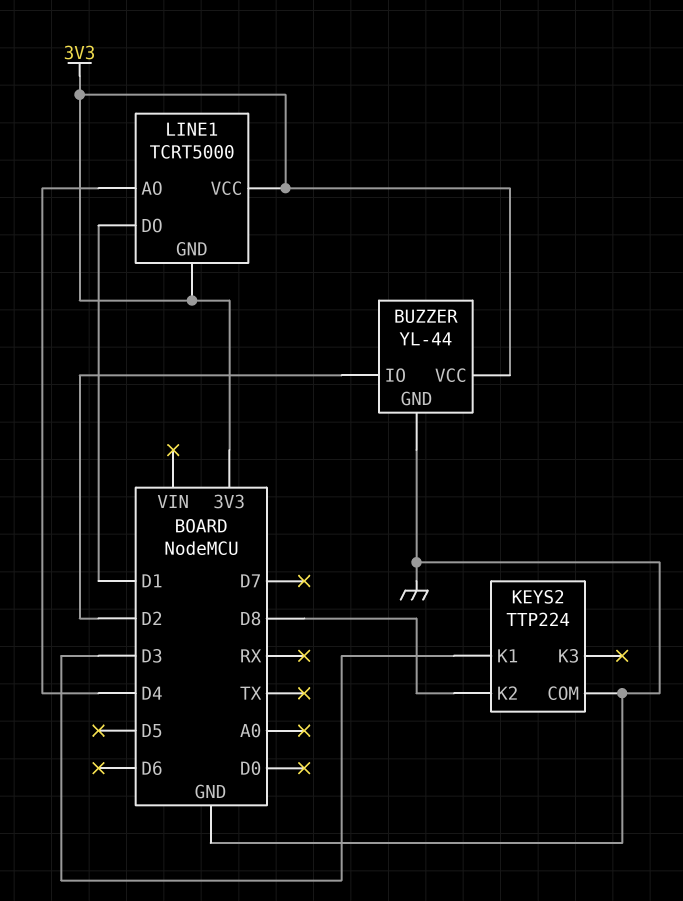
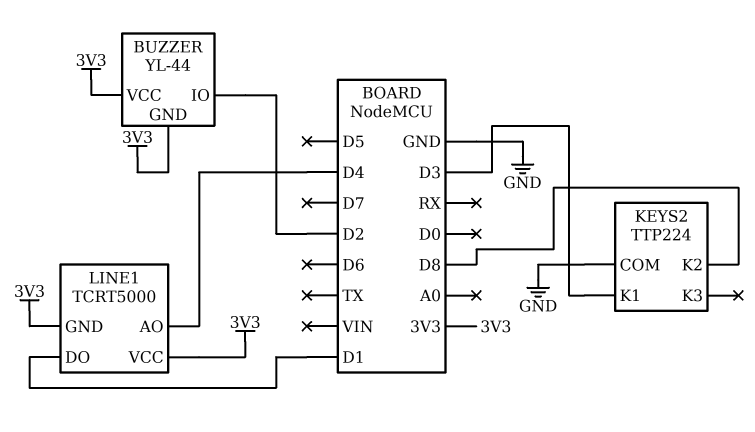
BUZZER pin GND: GND -> 3V3

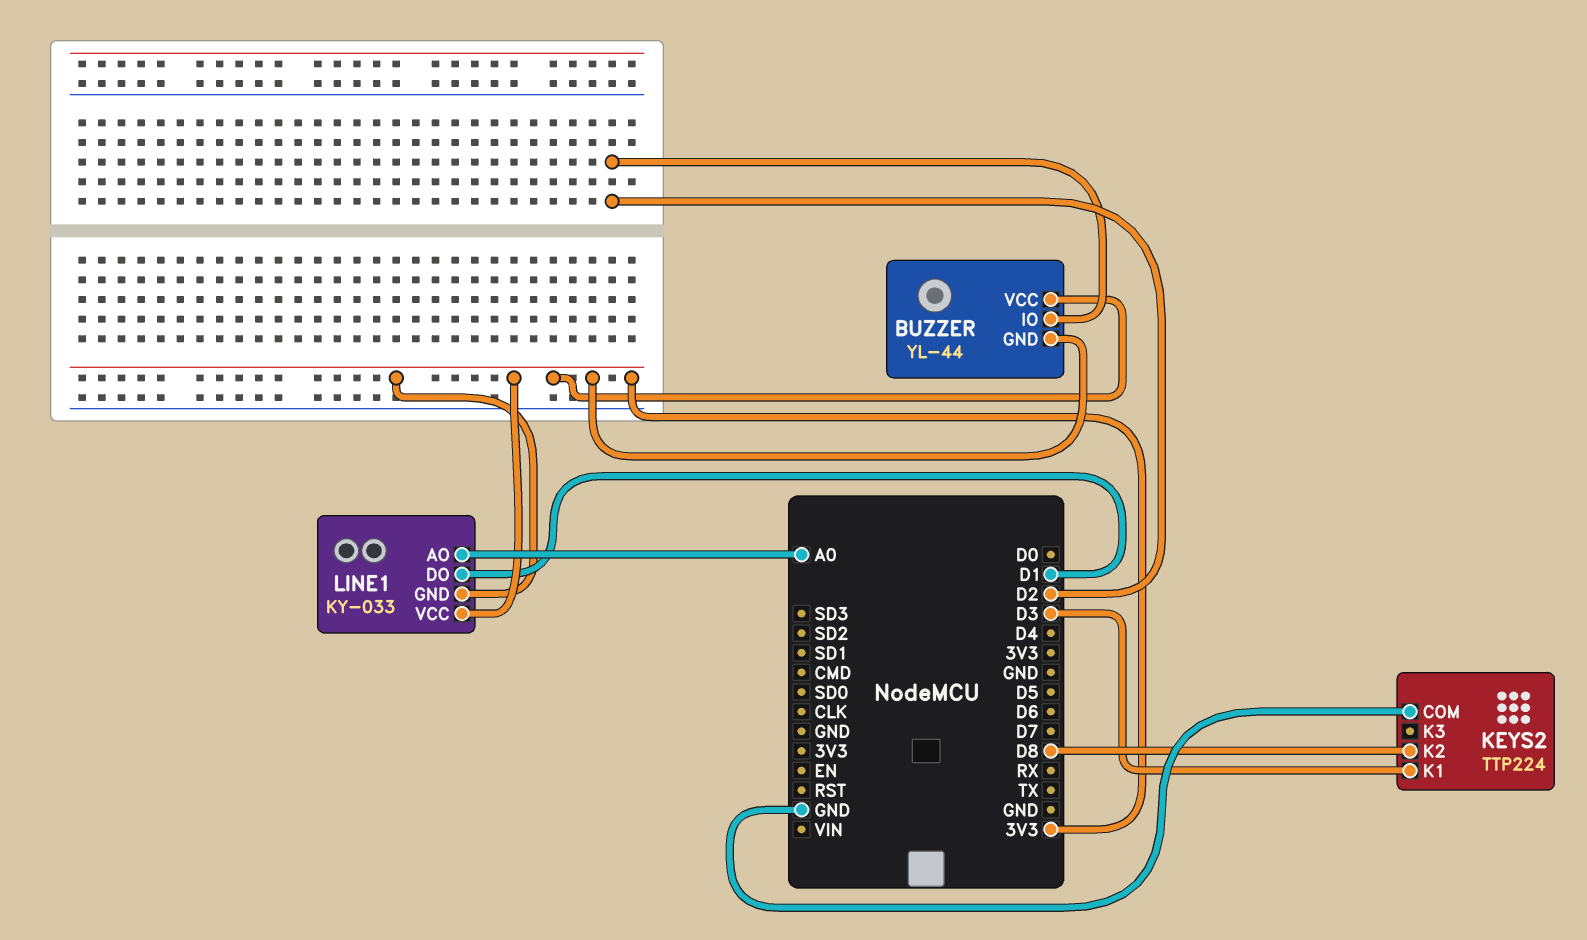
LINE1: TCRT5000 -> KY-033
LINE1 pin AO: D4 -> A0

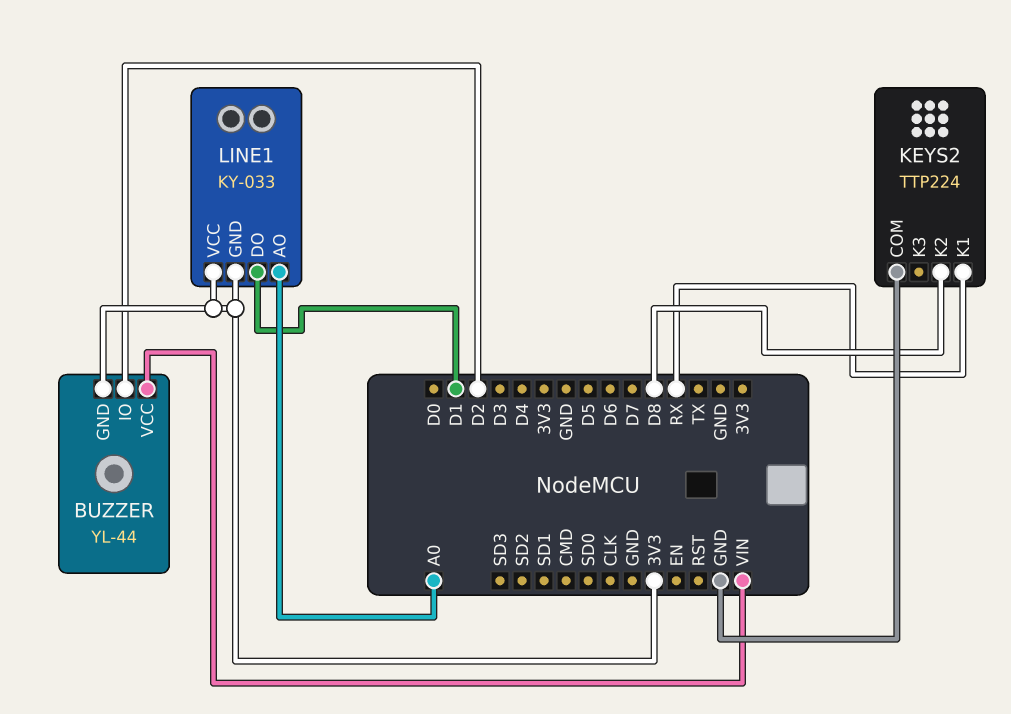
BUZZER pin VCC: 3V3 -> VIN
KEYS2 pin K1: D3 -> RX

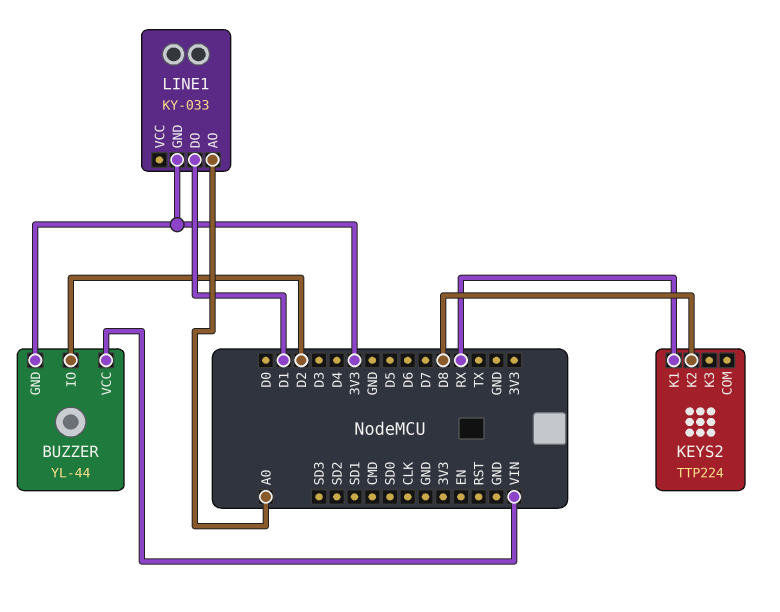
KEYS2 pin COM: GND -> none
LINE1 pin VCC: 3V3 -> none

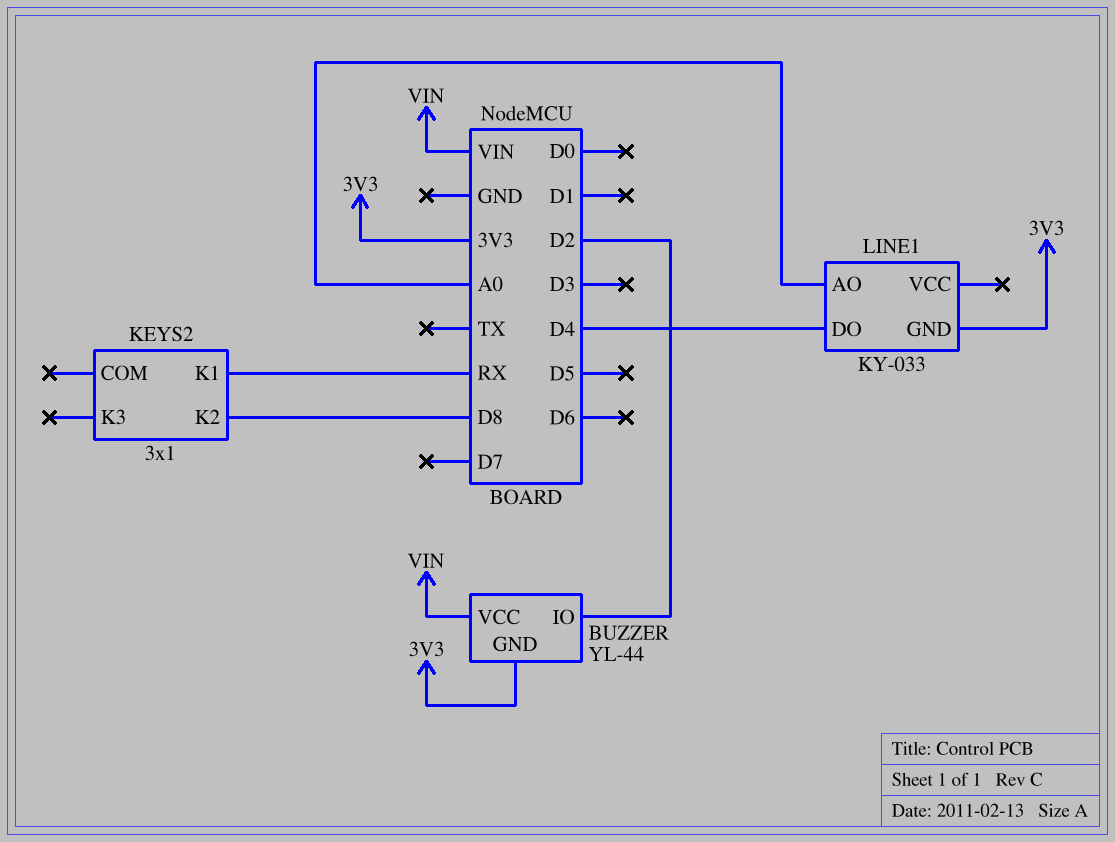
KEYS2: TTP224 -> 3x1
LINE1 pin DO: D1 -> D4

